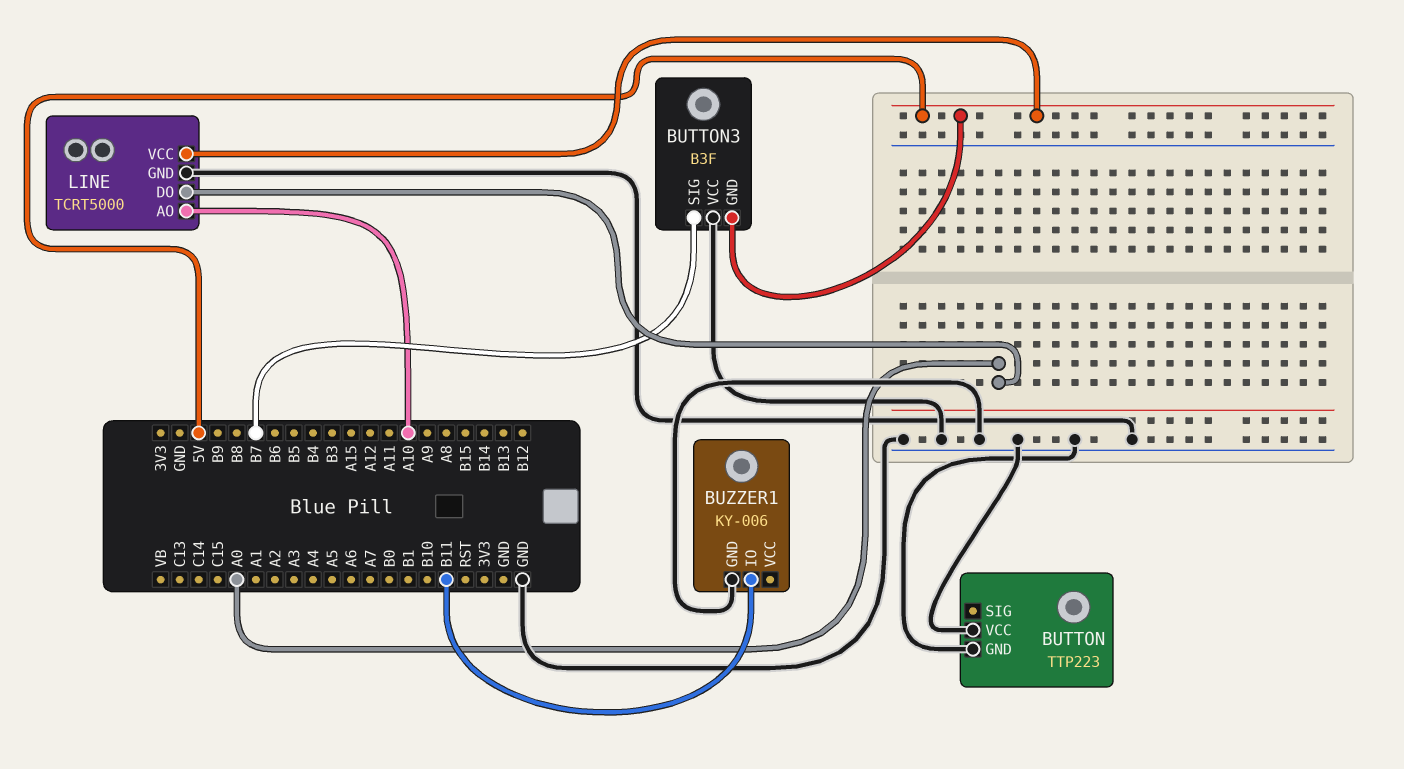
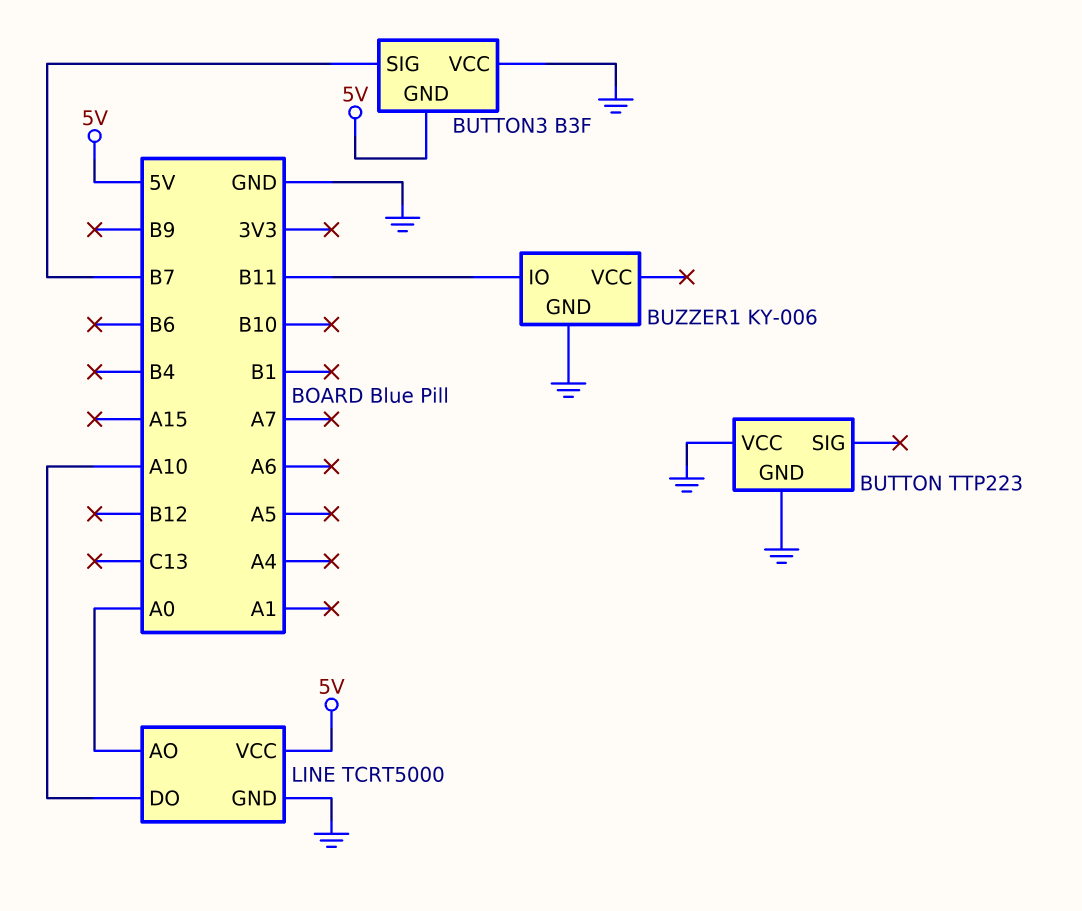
LINE pin AO: A10 -> A0
LINE pin DO: A0 -> A10

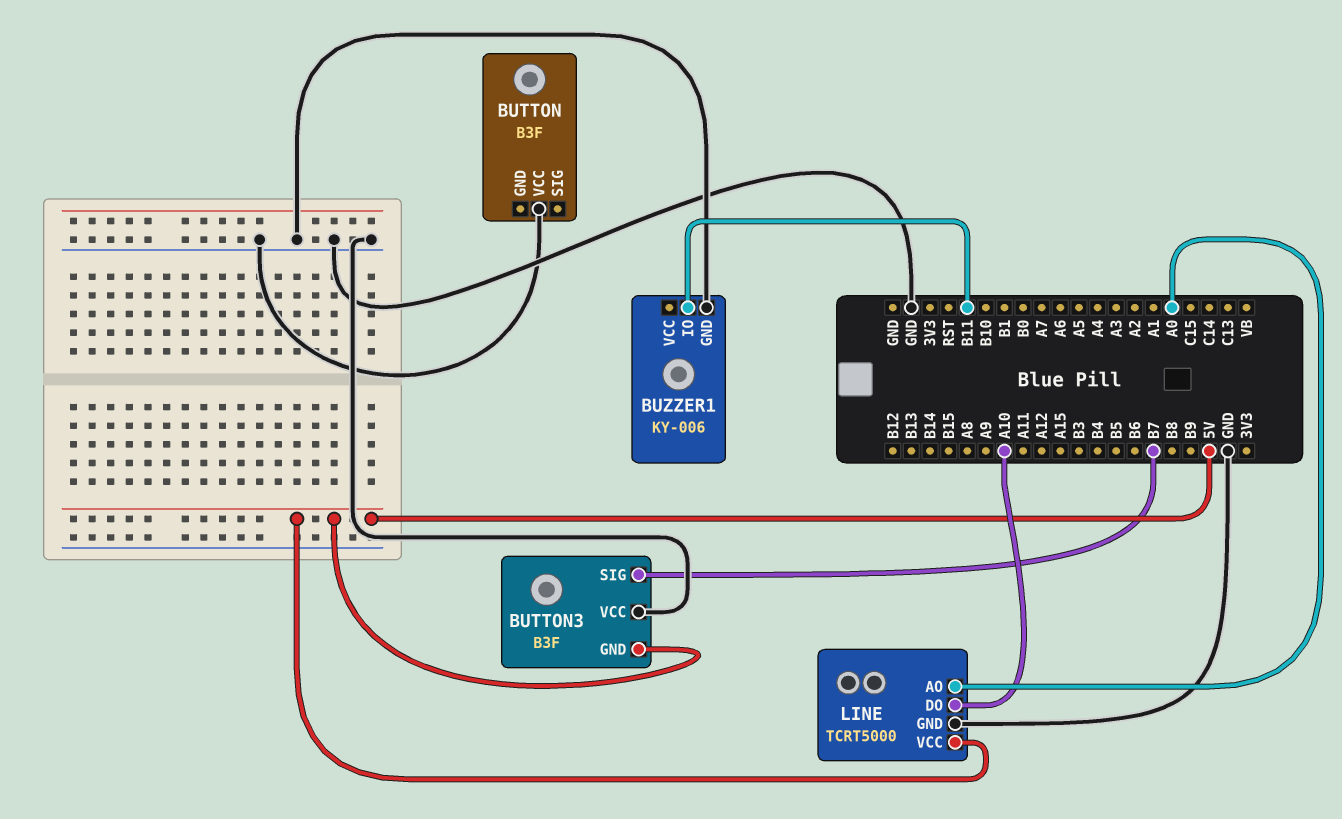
BUTTON: TTP223 -> B3F
BUTTON pin GND: GND -> none

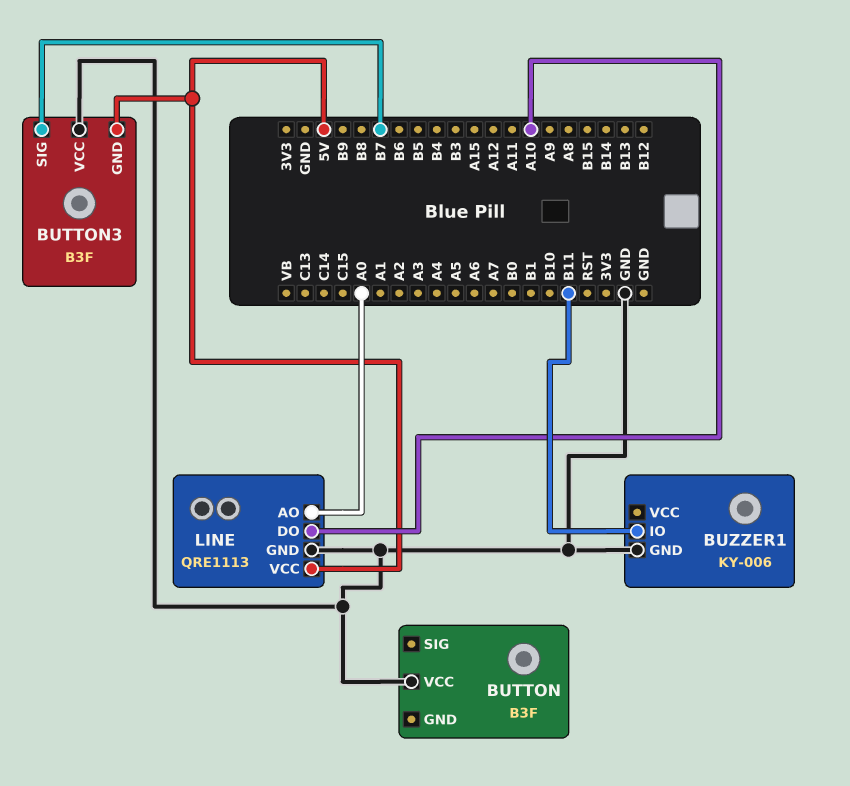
LINE: TCRT5000 -> QRE1113

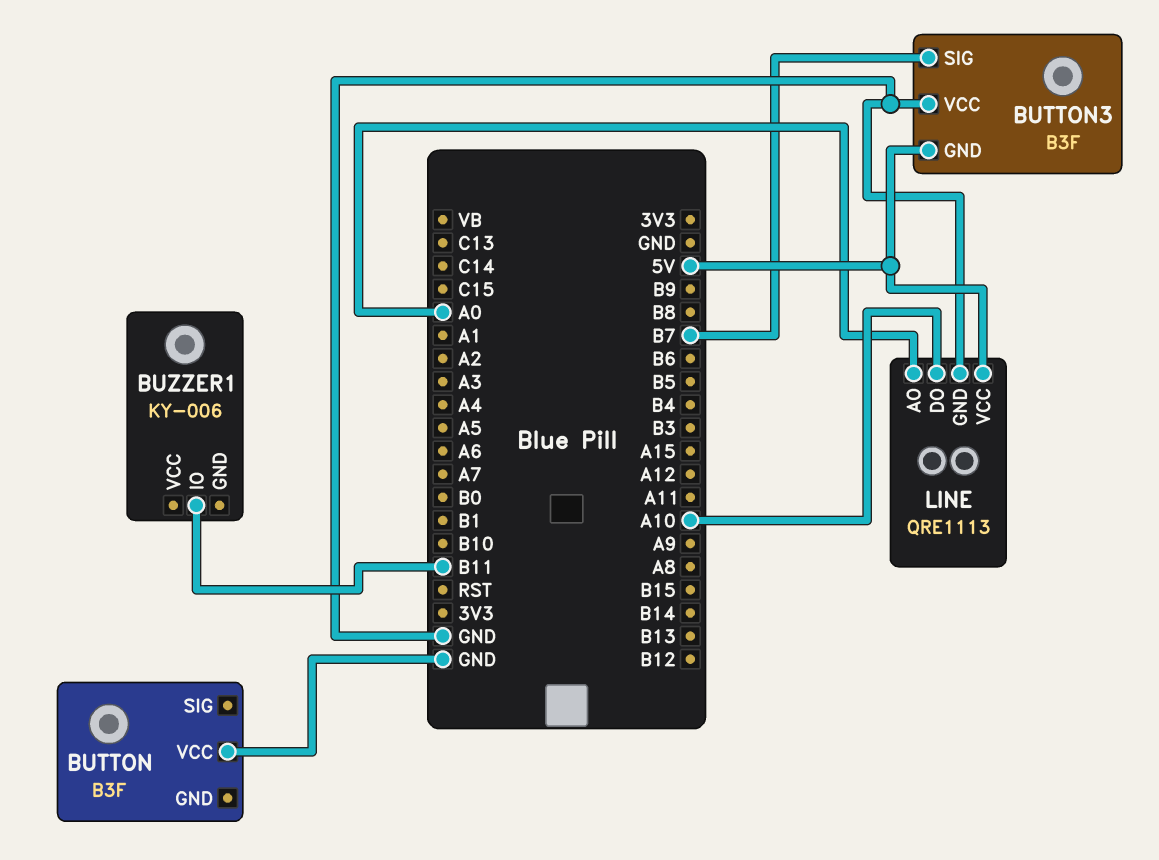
BUZZER1 pin GND: GND -> none

